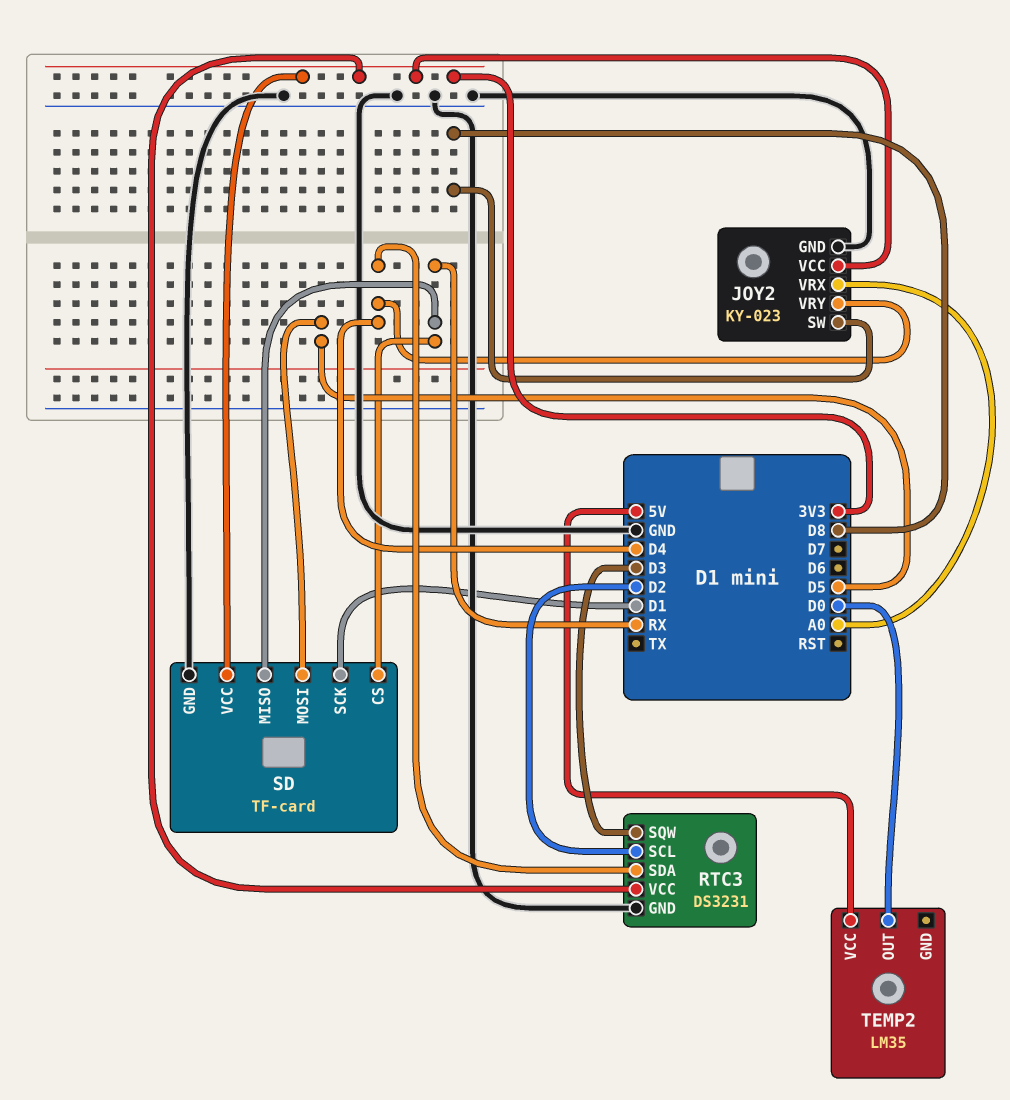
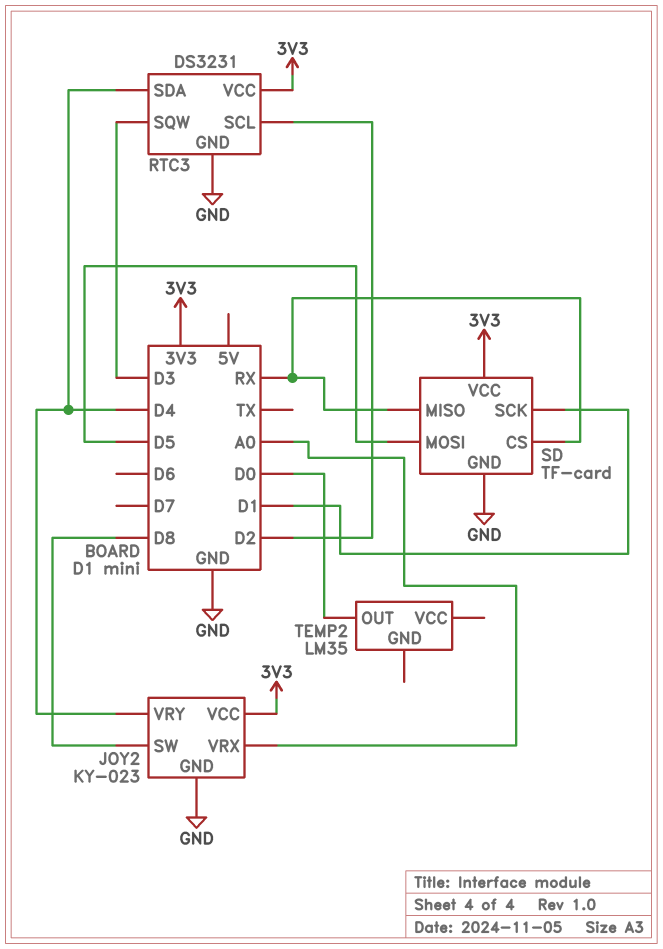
TEMP2 pin VCC: 5V -> none

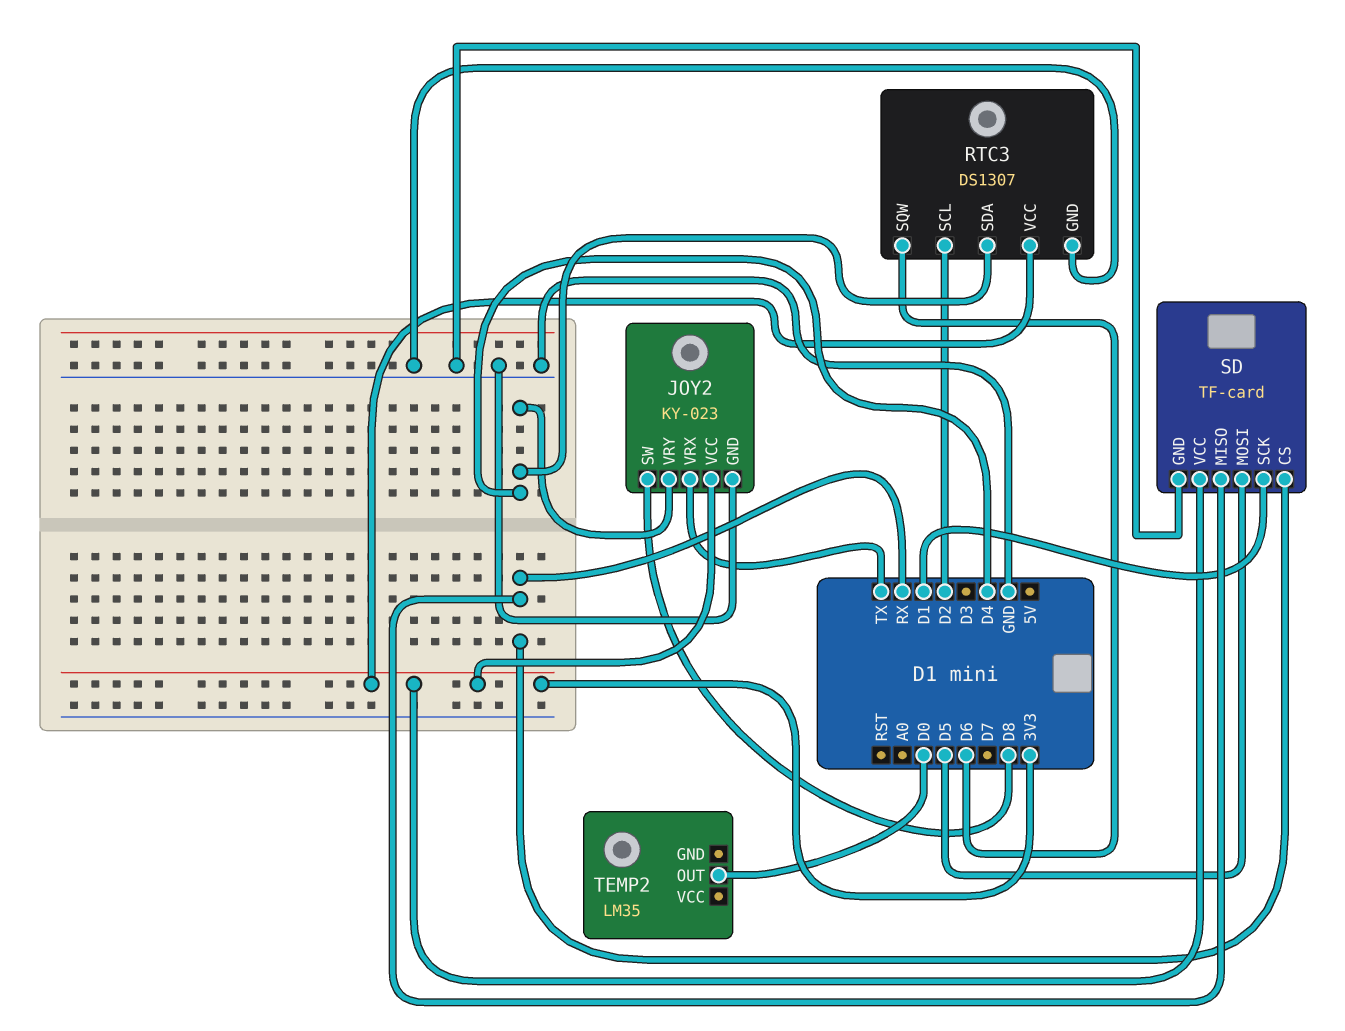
JOY2 pin VRX: A0 -> TX
RTC3: DS3231 -> DS1307
RTC3 pin SQW: D3 -> D6

